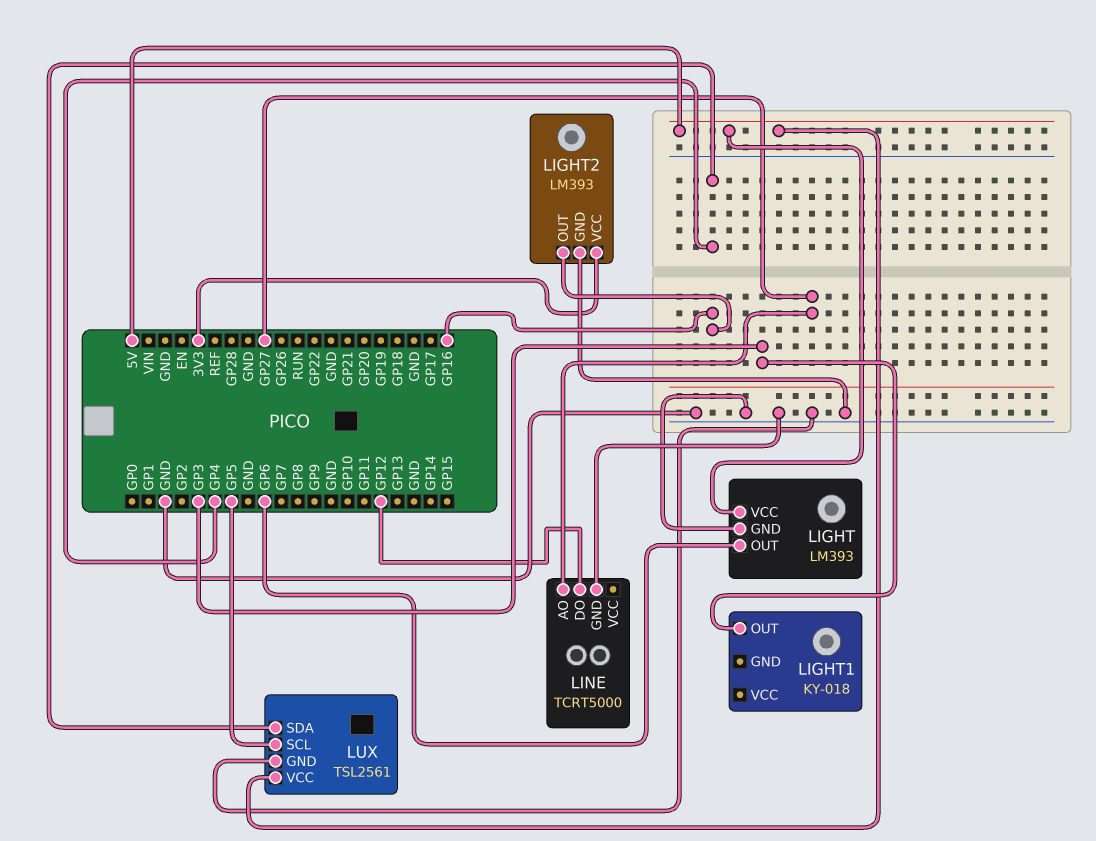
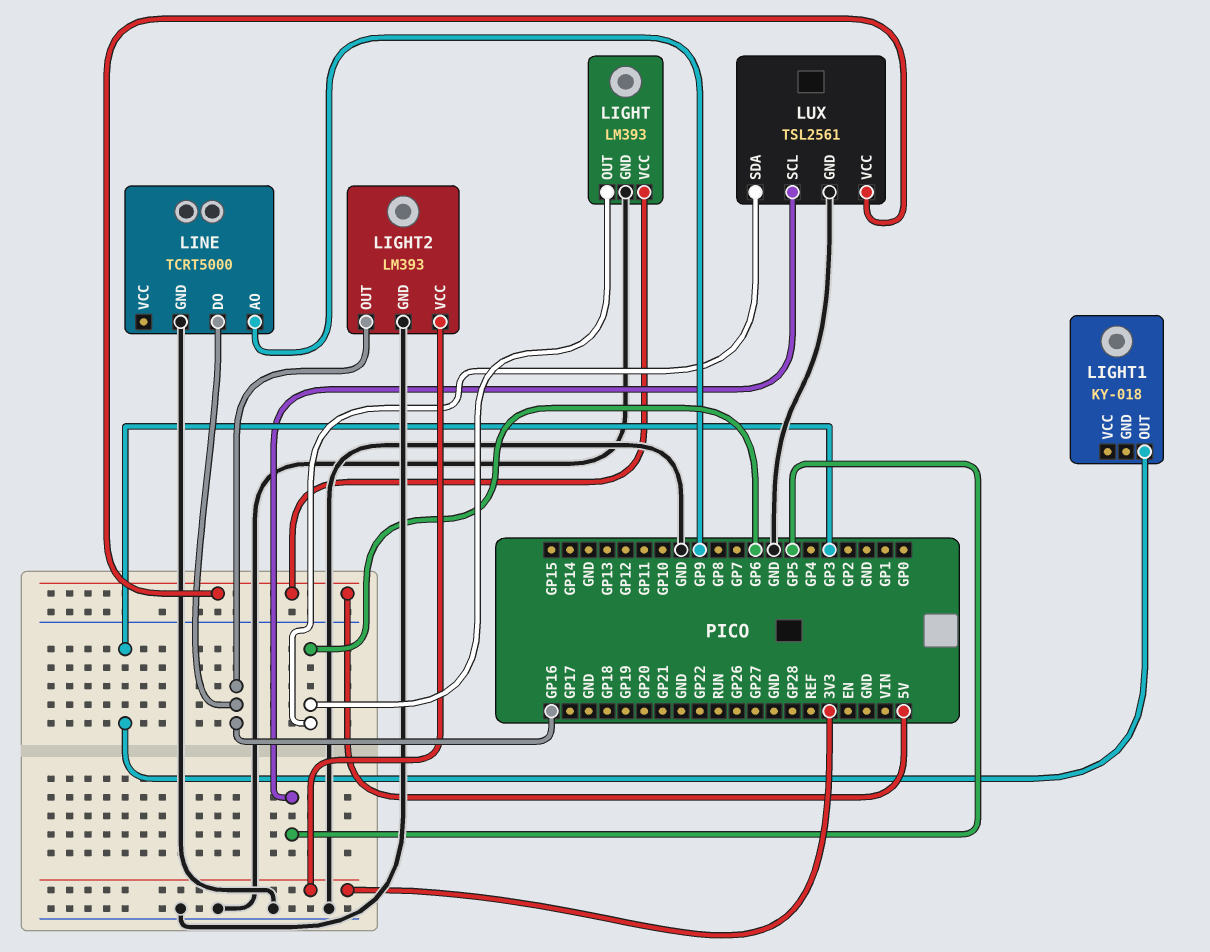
LINE pin AO: GP27 -> GP9
LINE pin DO: GP12 -> GP16
LUX pin SDA: GP4 -> GP6

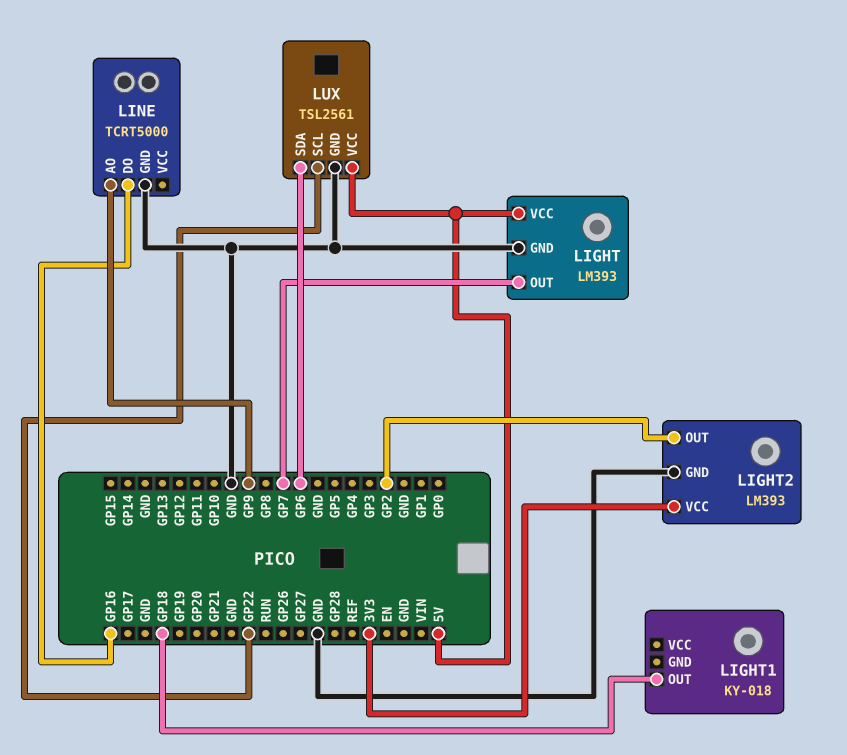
LIGHT pin OUT: GP6 -> GP7
LIGHT1 pin OUT: GP3 -> GP18
LIGHT2 pin OUT: GP16 -> GP2
LUX pin SCL: GP5 -> GP22

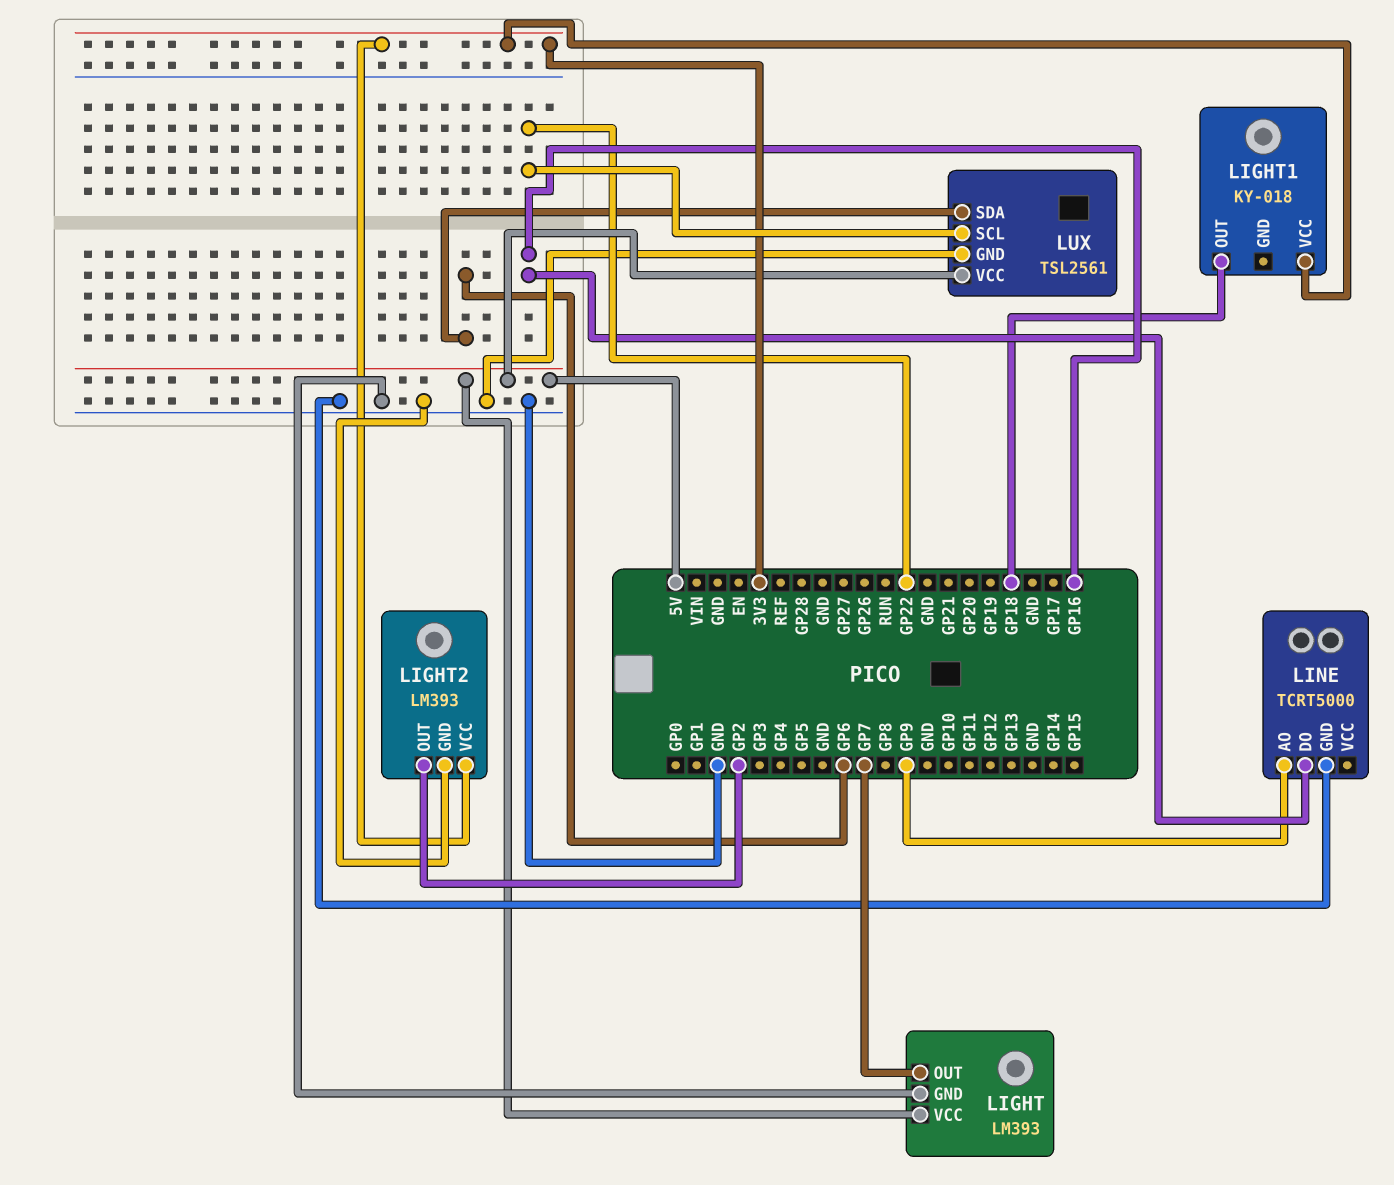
LIGHT1 pin VCC: none -> 3V3

